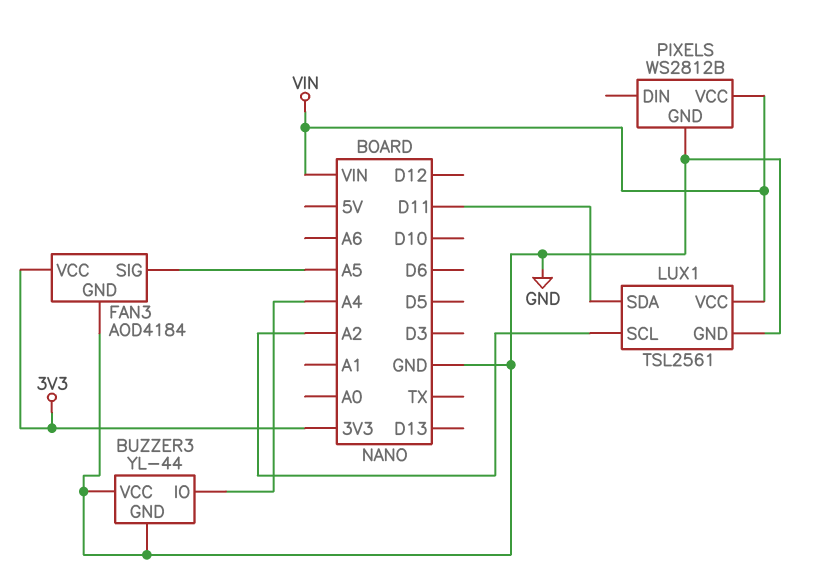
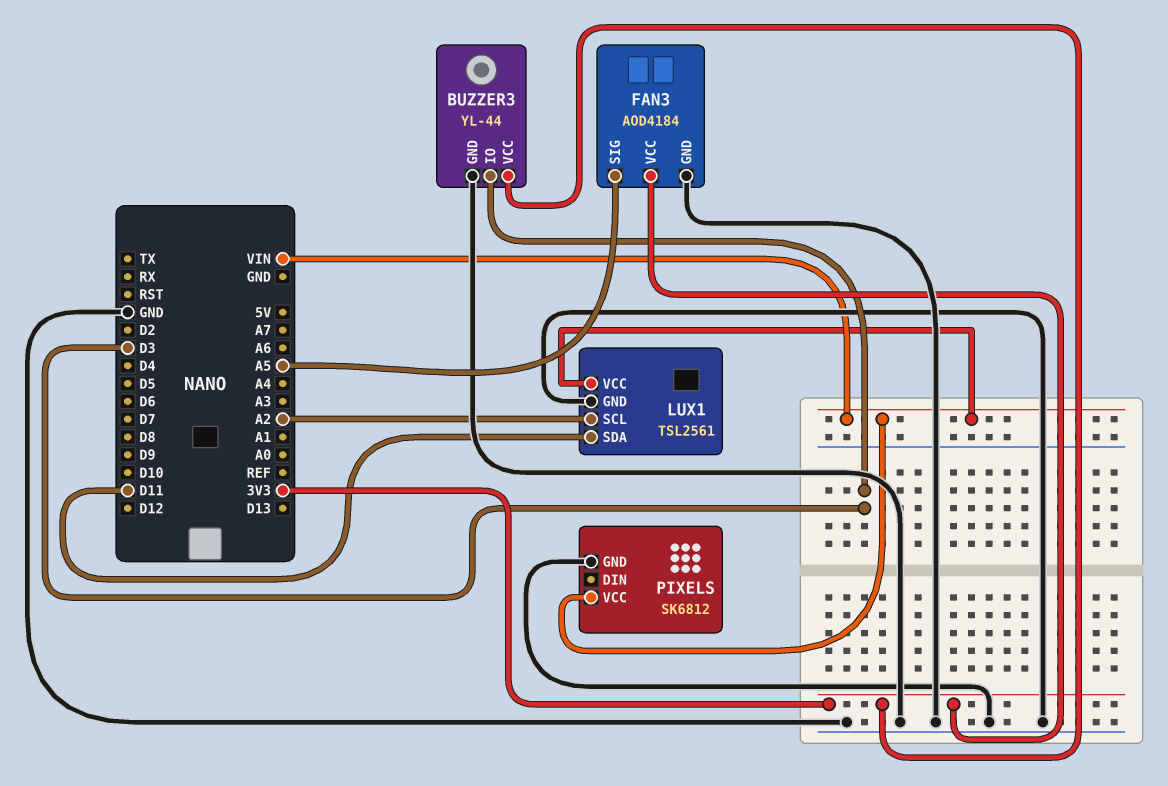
BUZZER3 pin IO: A4 -> D3
BUZZER3 pin VCC: GND -> 3V3
PIXELS: WS2812B -> SK6812

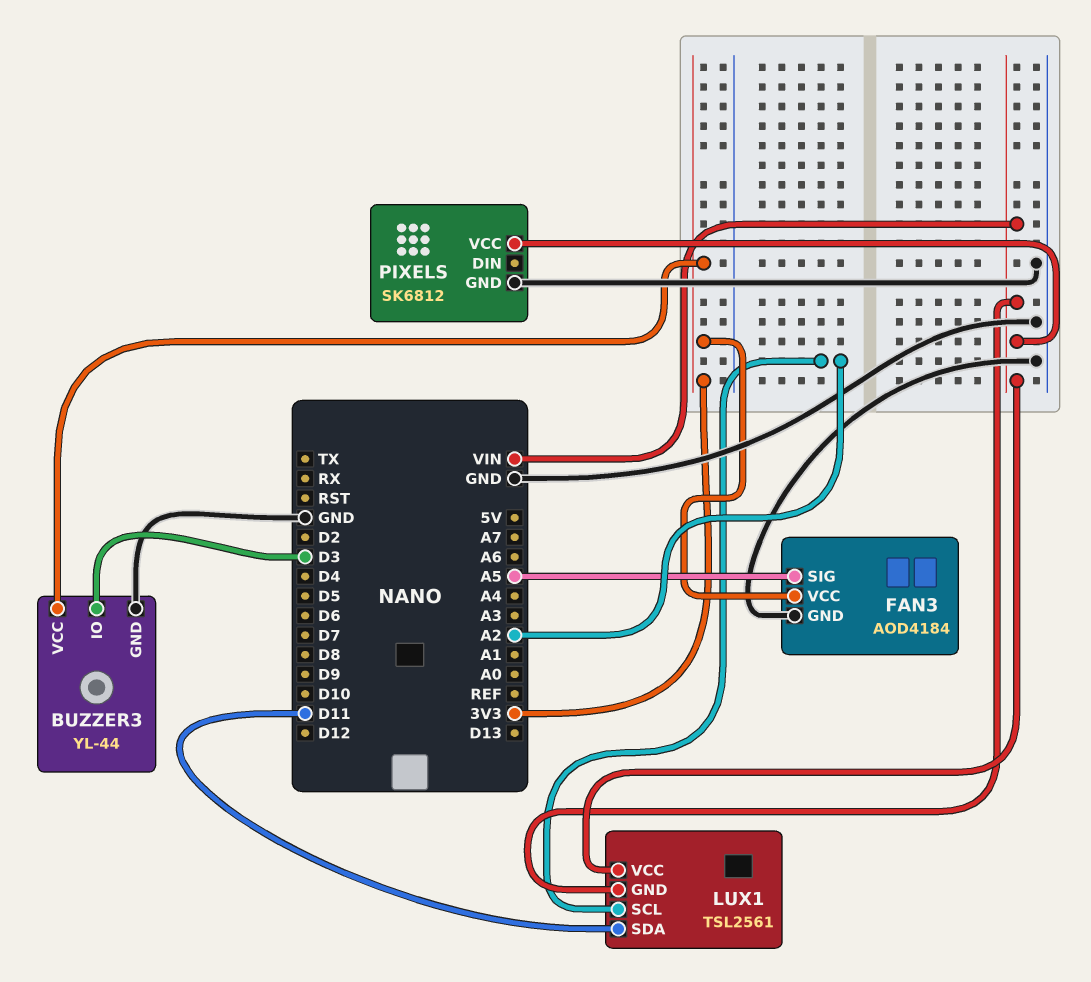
LUX1 pin GND: GND -> VIN

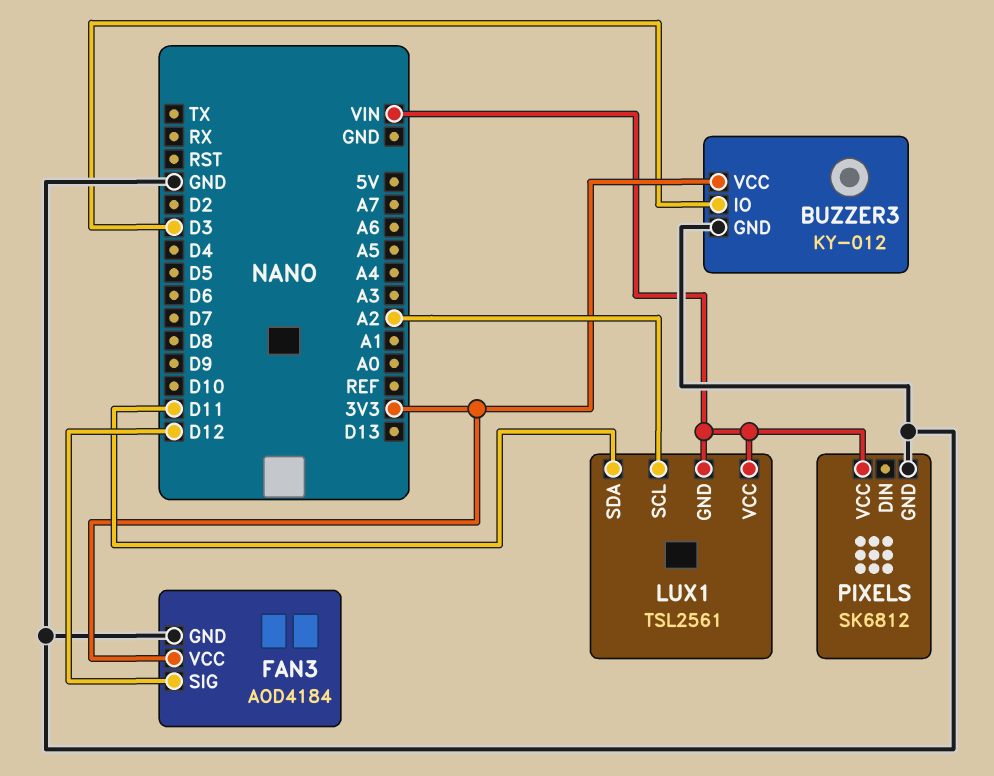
BUZZER3: YL-44 -> KY-012
FAN3 pin SIG: A5 -> D12

